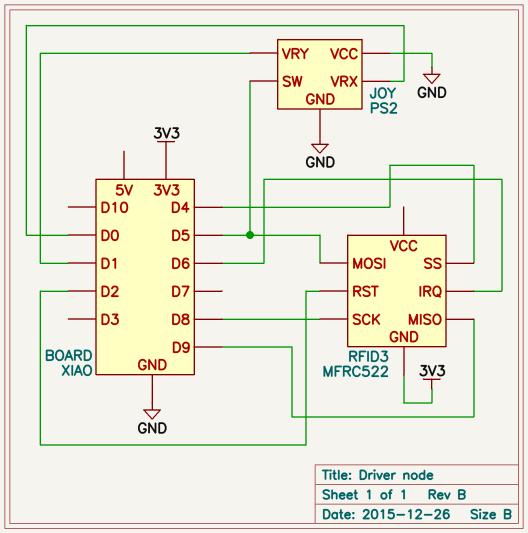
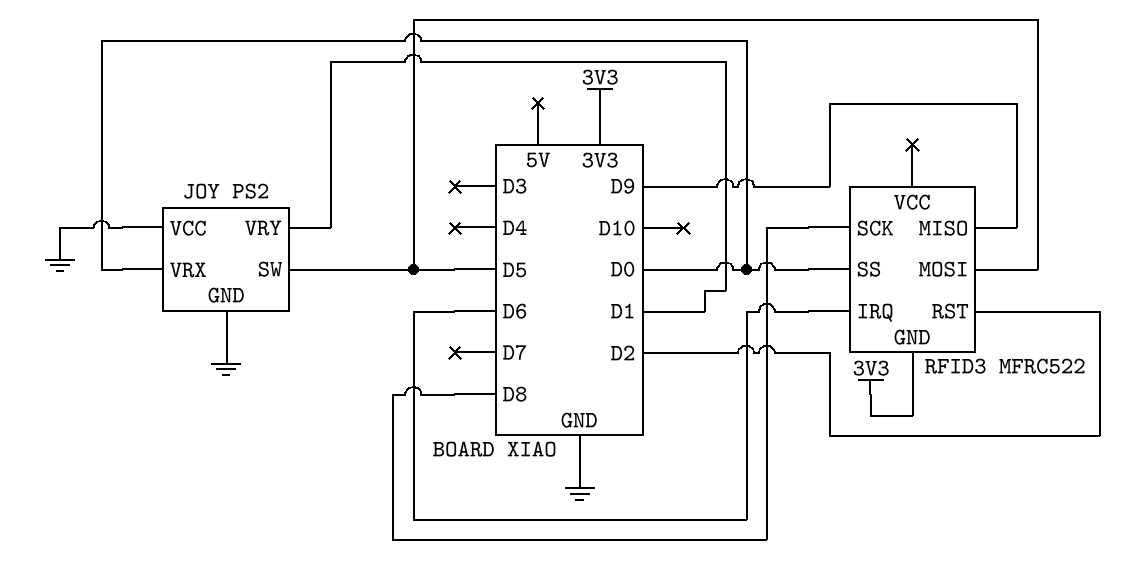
RFID3 pin SS: D4 -> D0

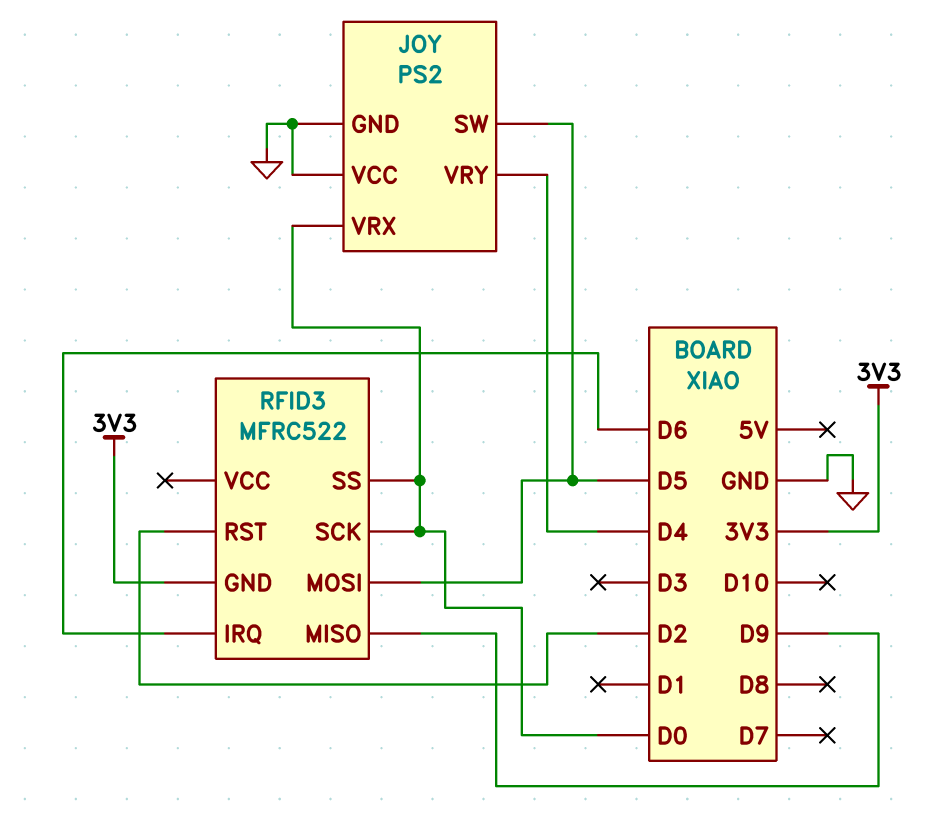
JOY pin VRY: D1 -> D4
RFID3 pin SCK: D8 -> D0

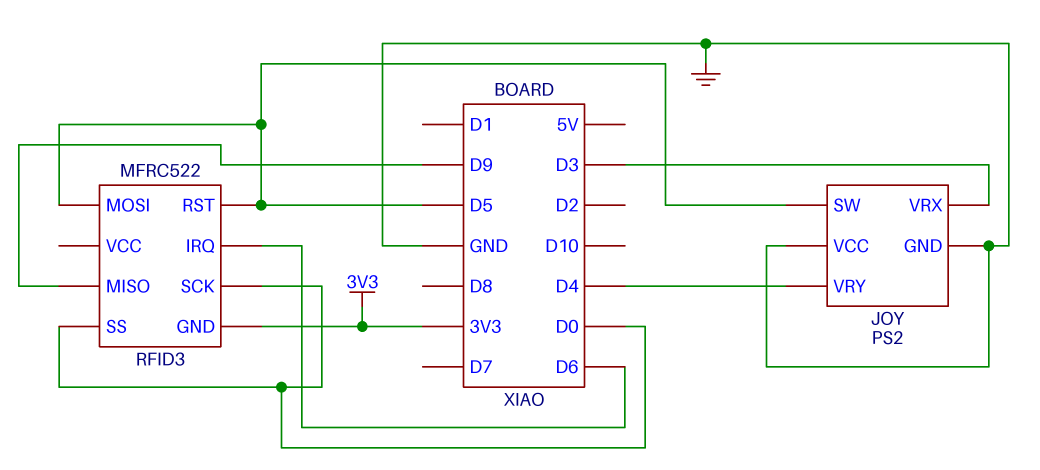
JOY pin VRX: D0 -> D3
RFID3 pin RST: D2 -> D5

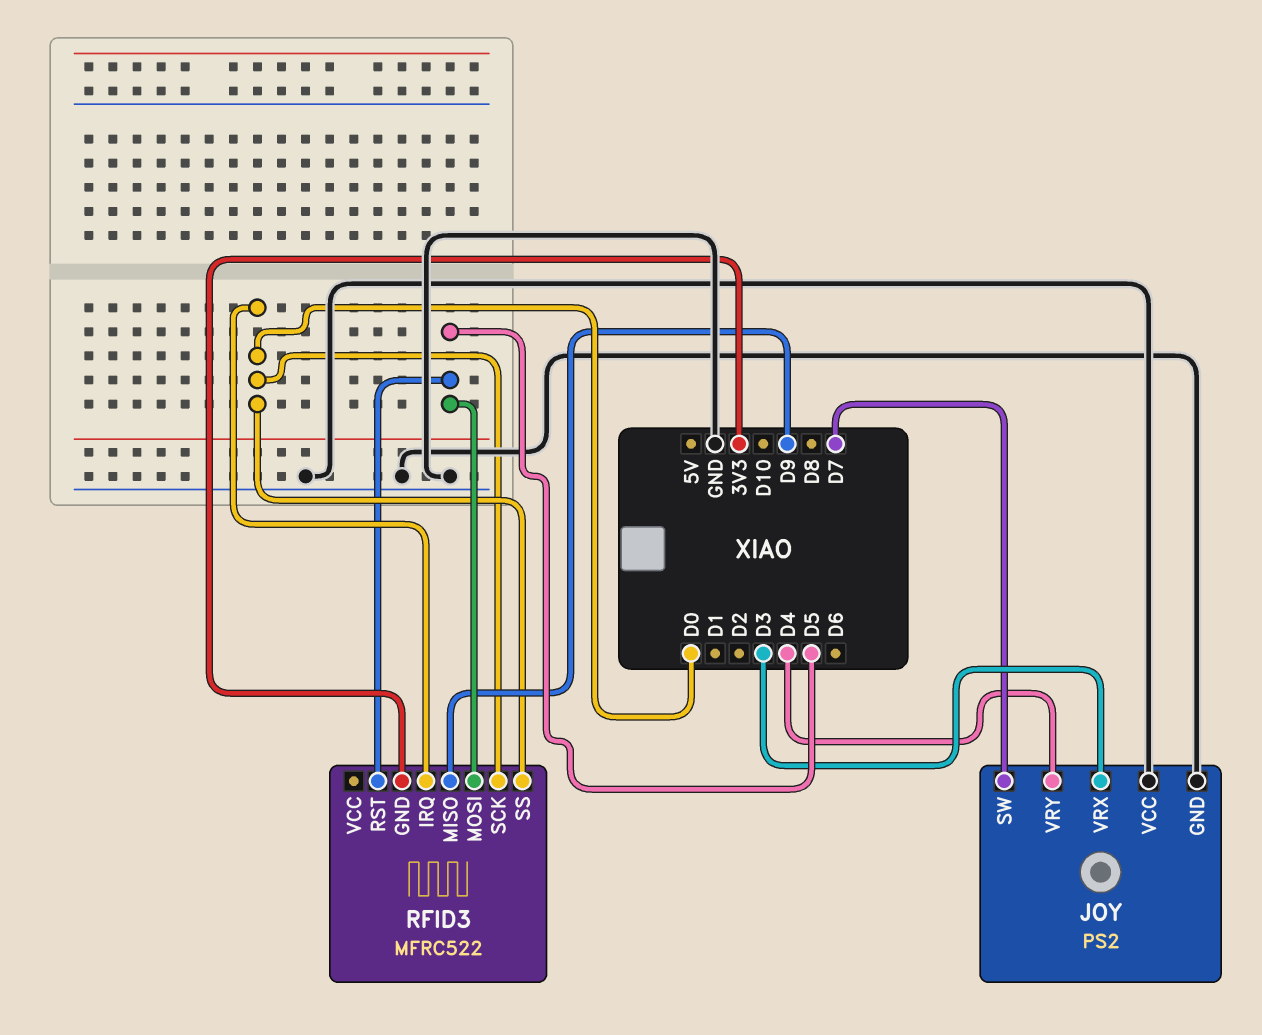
JOY pin SW: D5 -> D7
RFID3 pin IRQ: D6 -> D0

